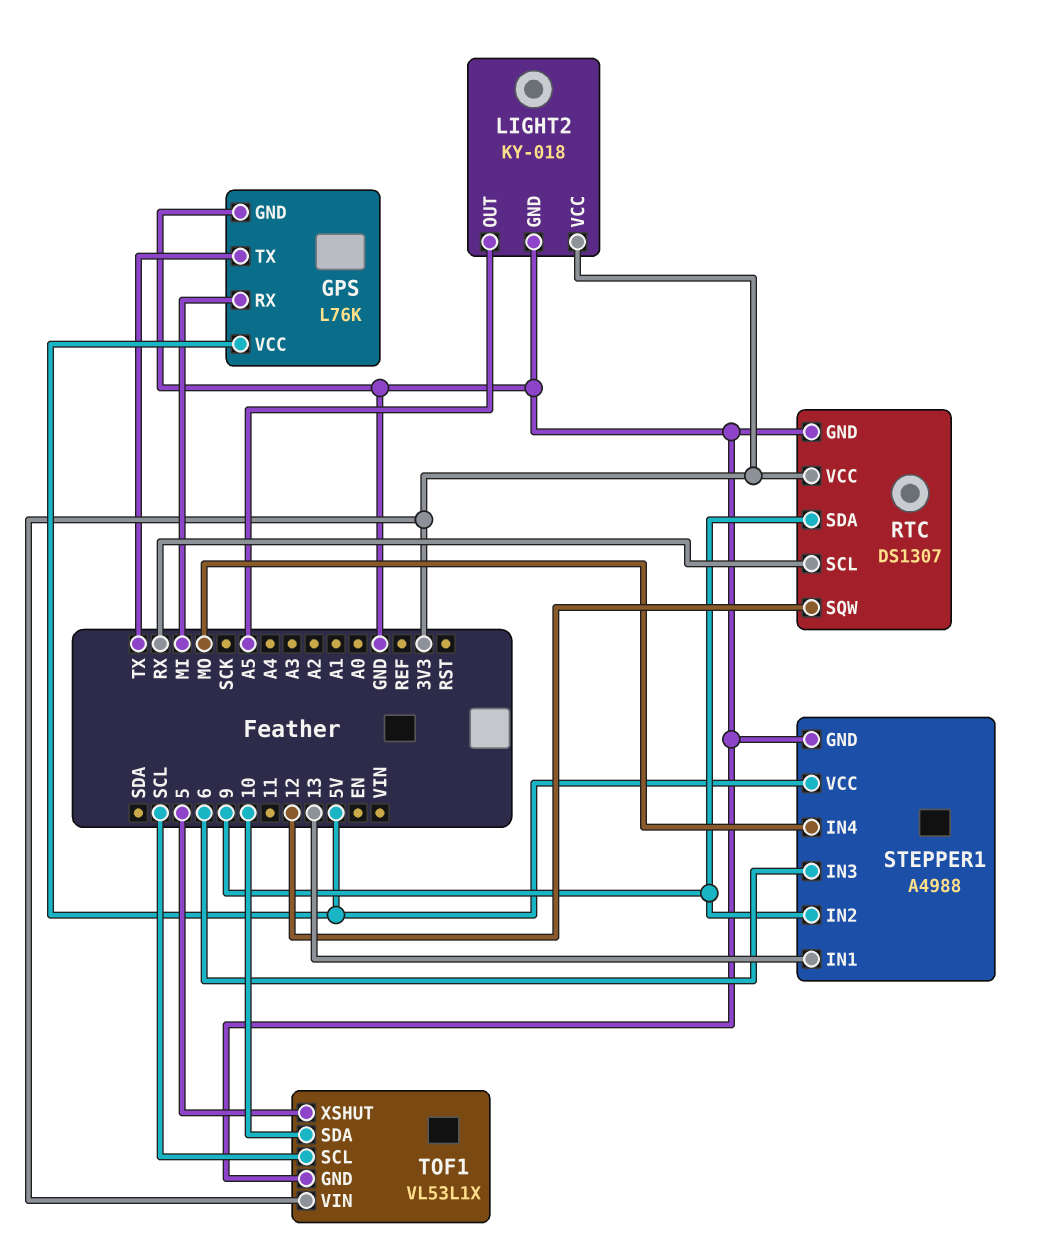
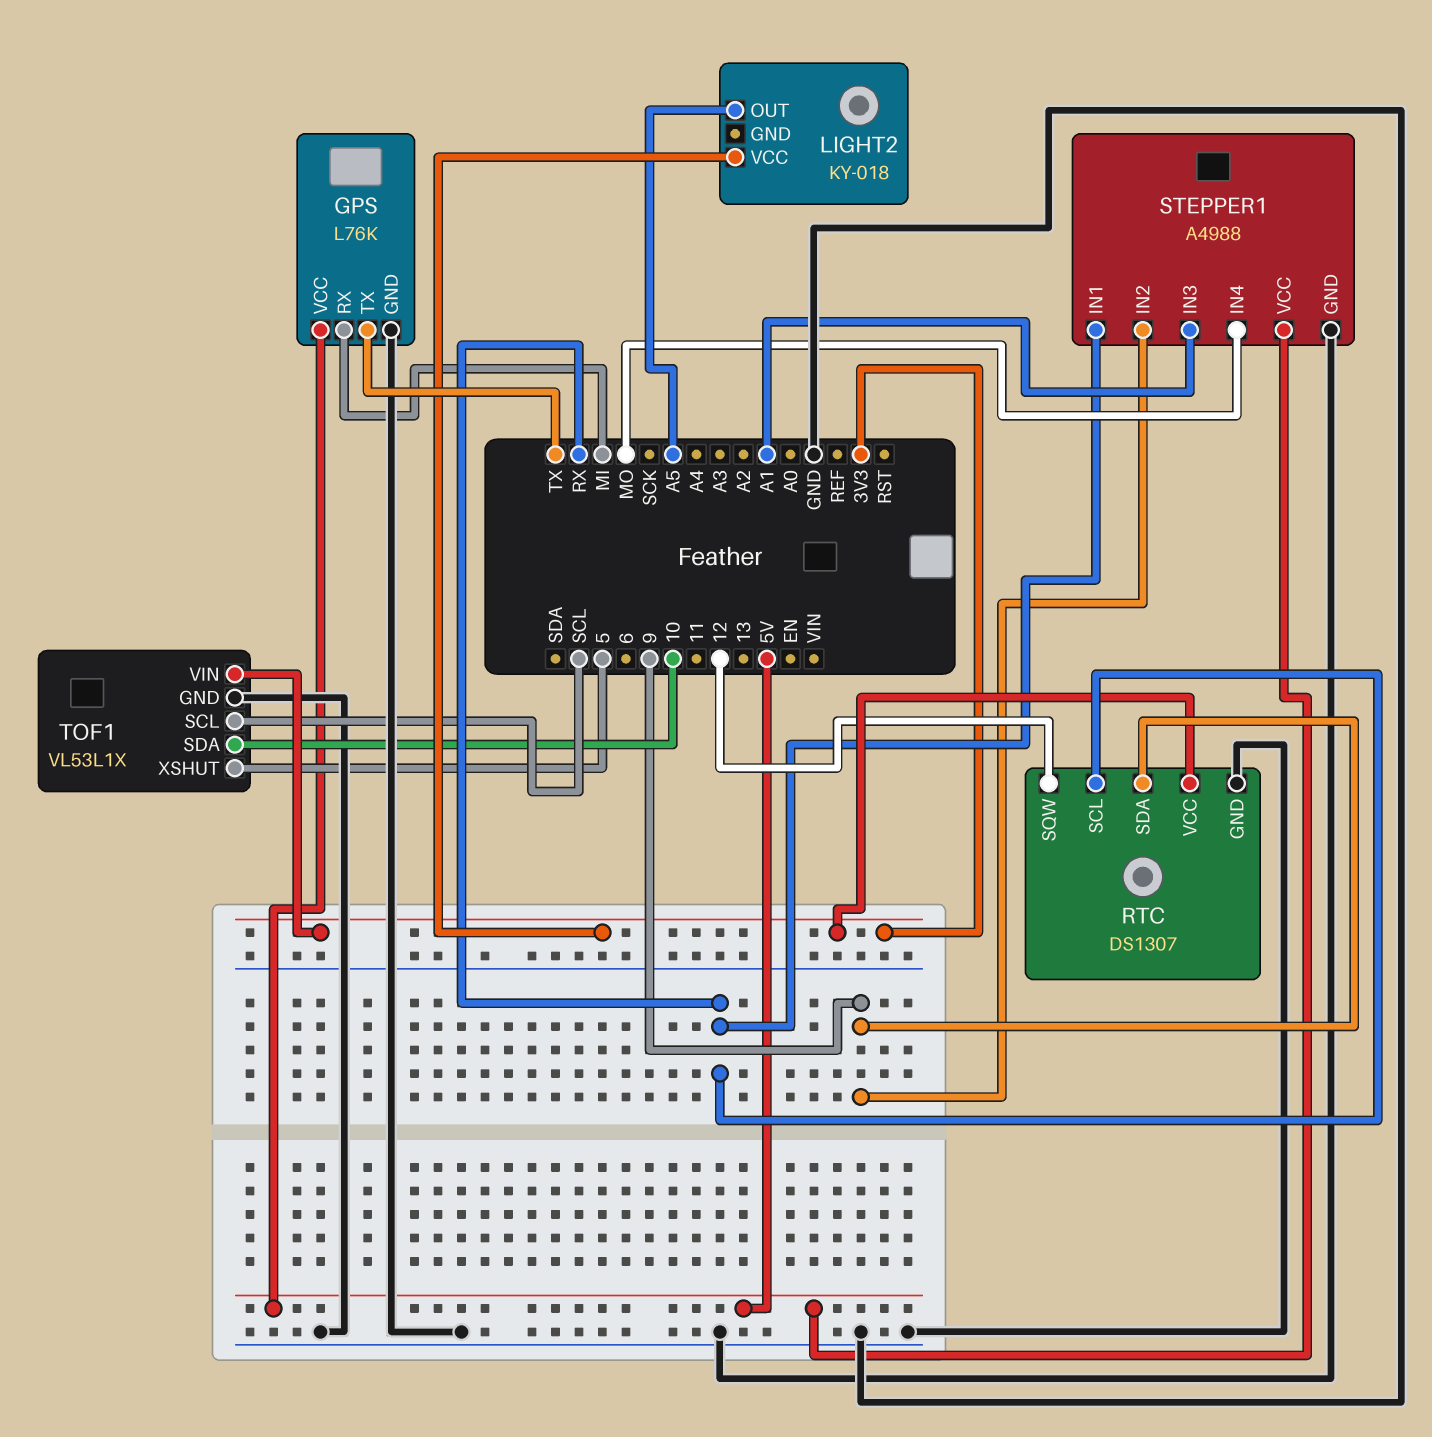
LIGHT2 pin GND: GND -> none
STEPPER1 pin IN1: 13 -> RX
STEPPER1 pin IN3: 6 -> A1

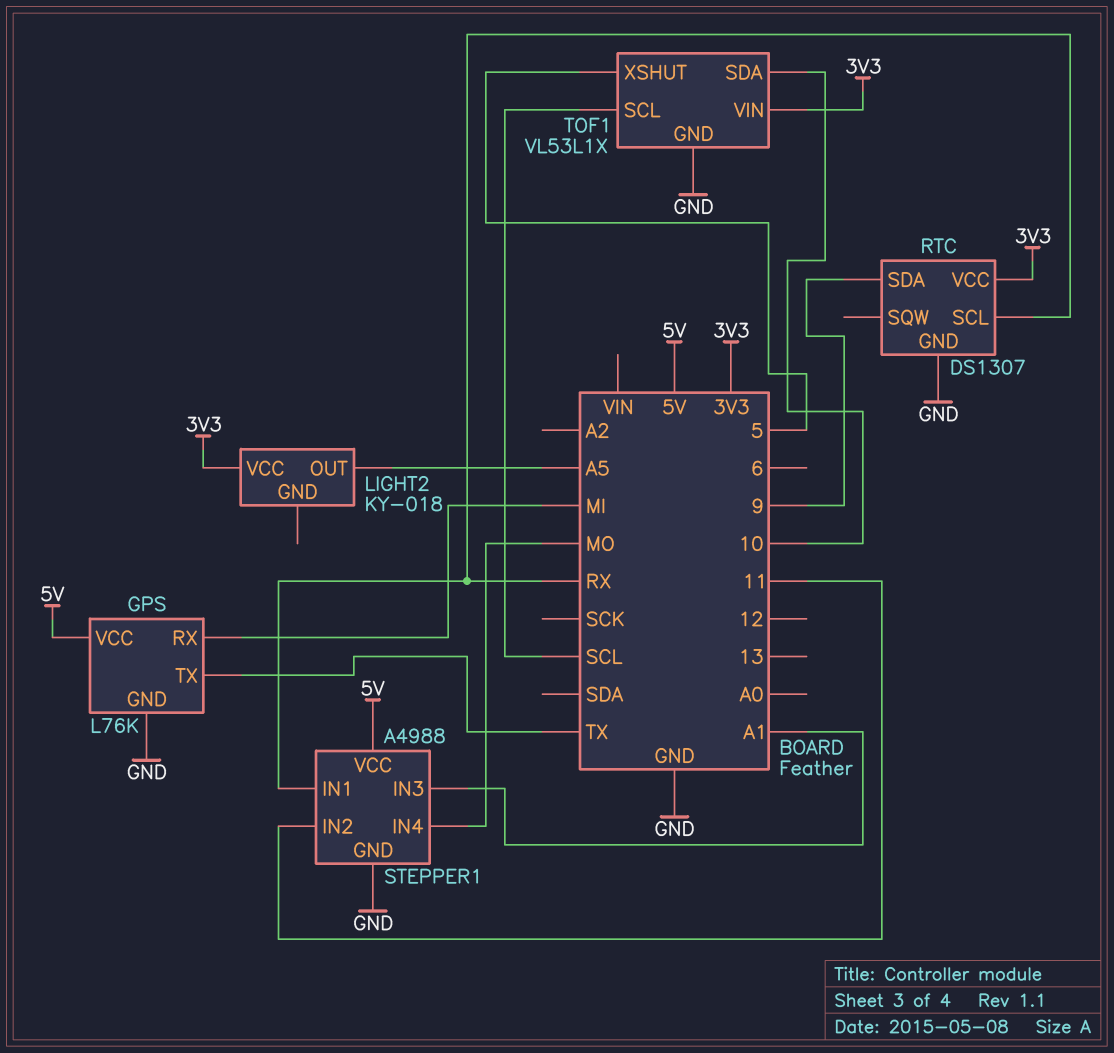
RTC pin SQW: 12 -> none
STEPPER1 pin IN2: 9 -> 11

